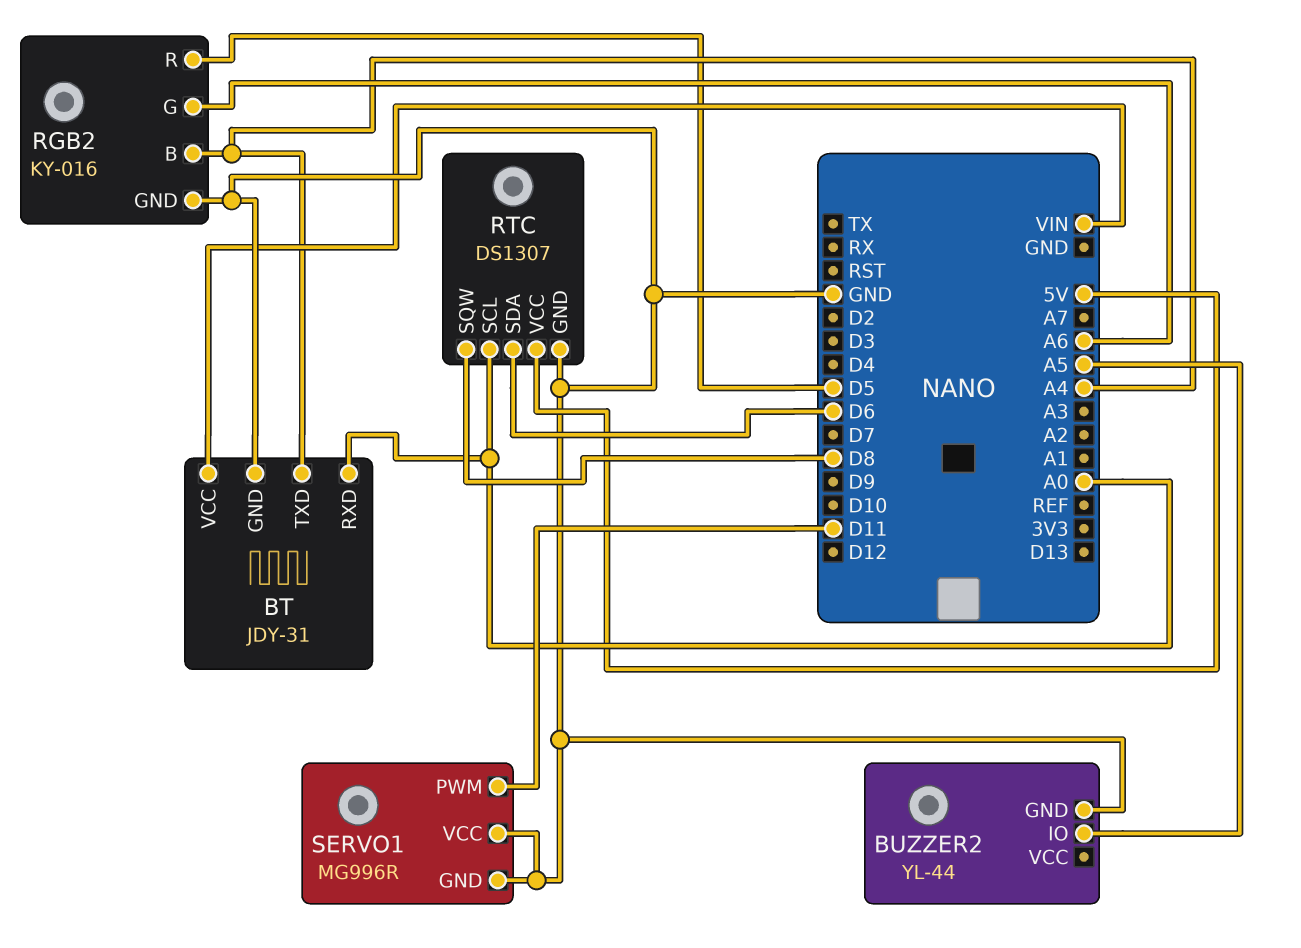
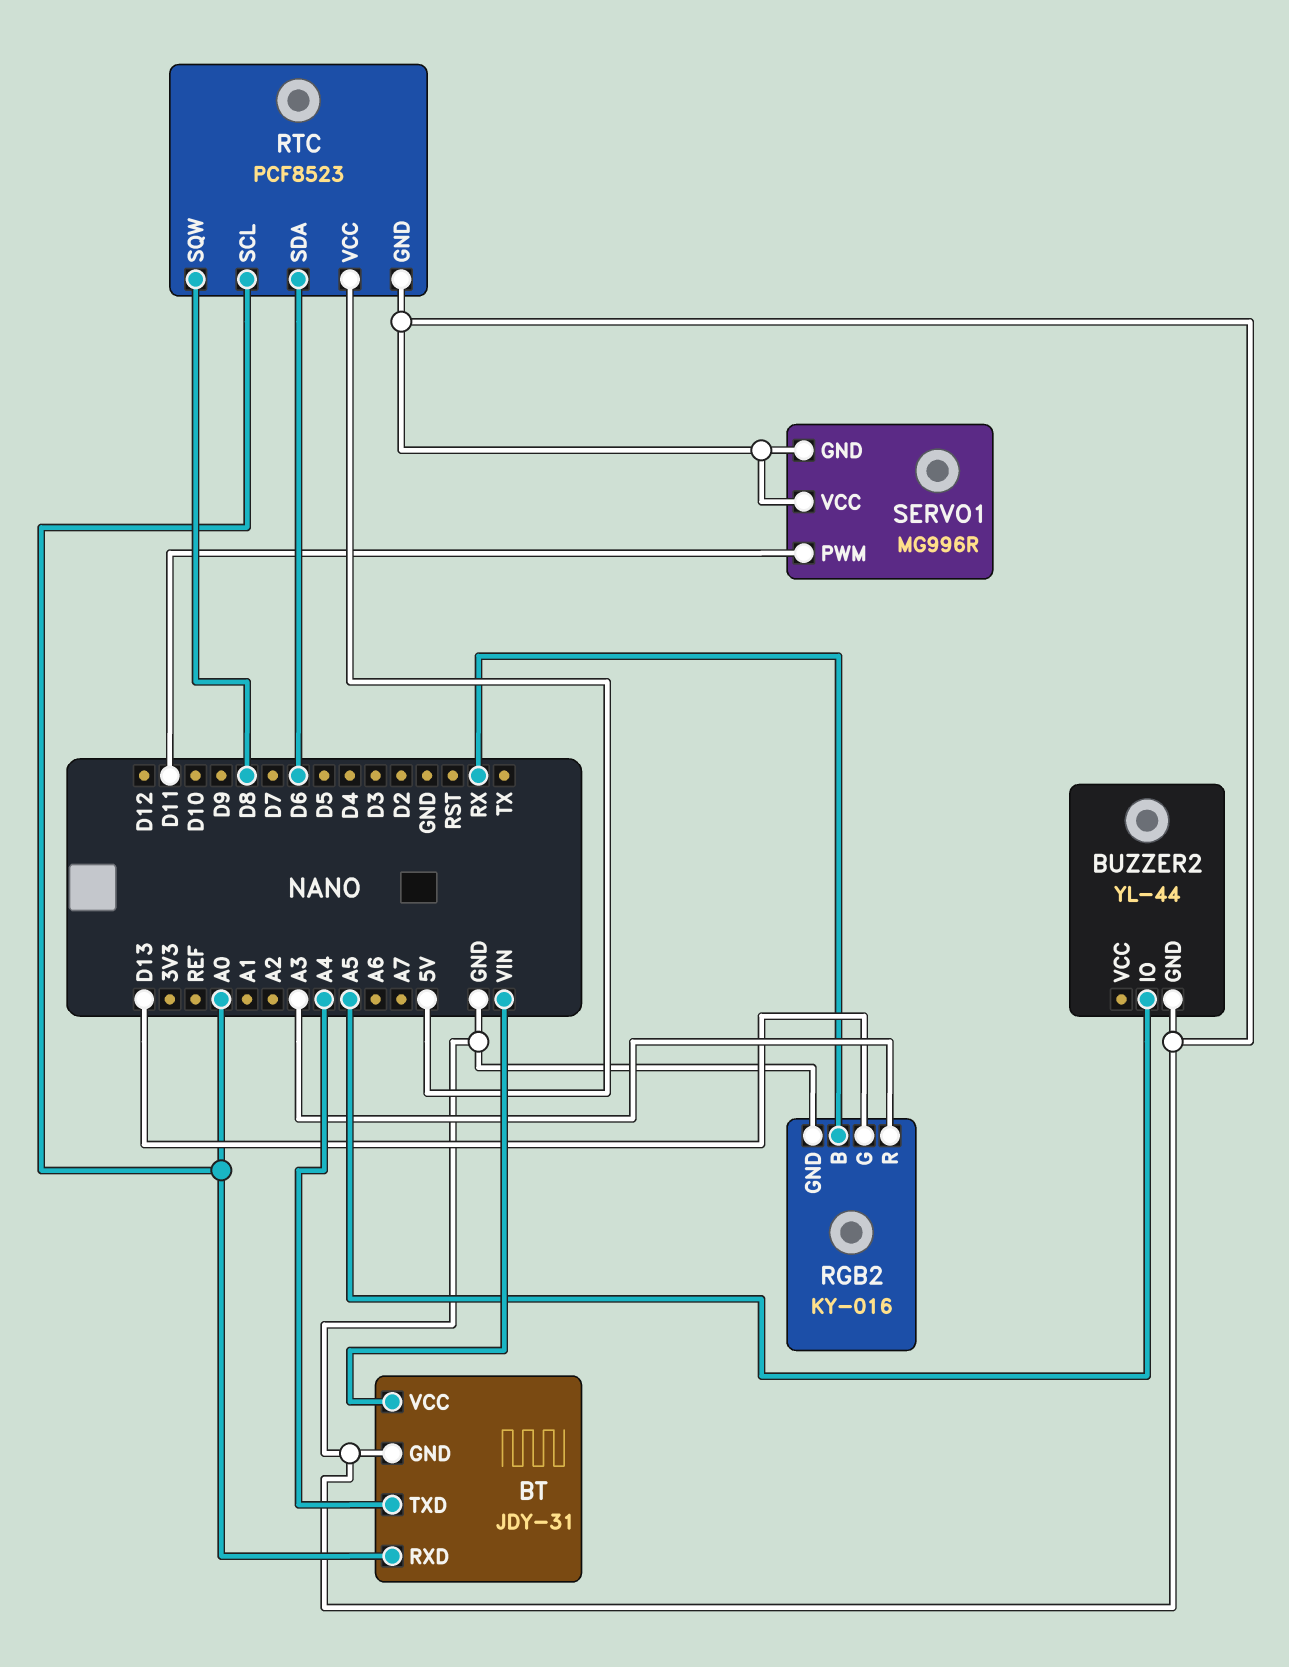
RGB2 pin B: A4 -> RX
RGB2 pin G: A6 -> D13
RGB2 pin R: D5 -> A3
RTC: DS1307 -> PCF8523

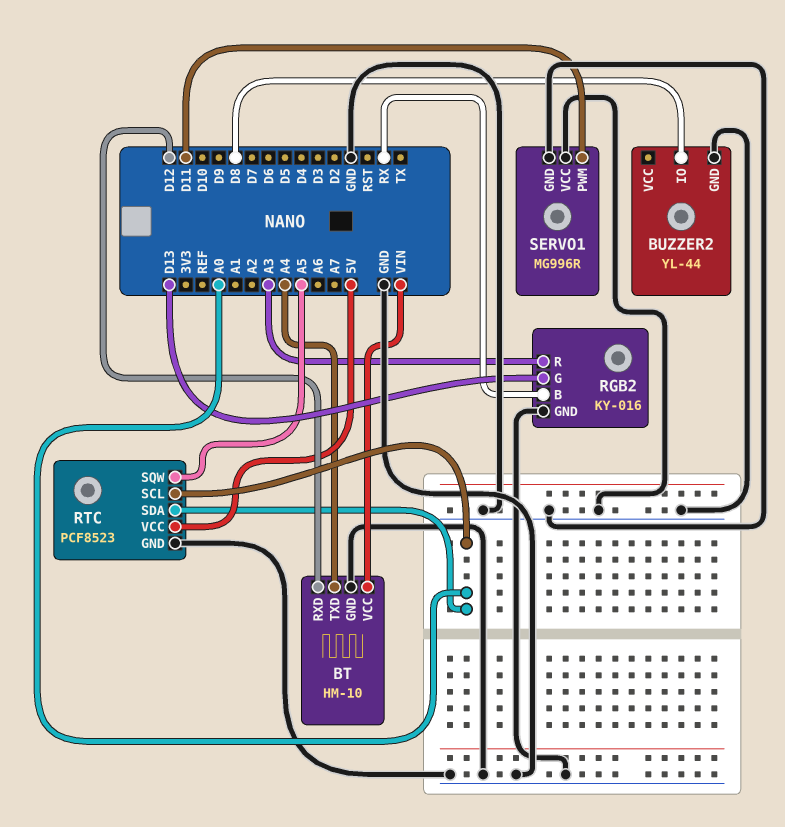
BT: JDY-31 -> HM-10
BT pin RXD: A0 -> D12
BUZZER2 pin IO: A5 -> D8
RTC pin SDA: D6 -> A0
RTC pin SQW: D8 -> A5

